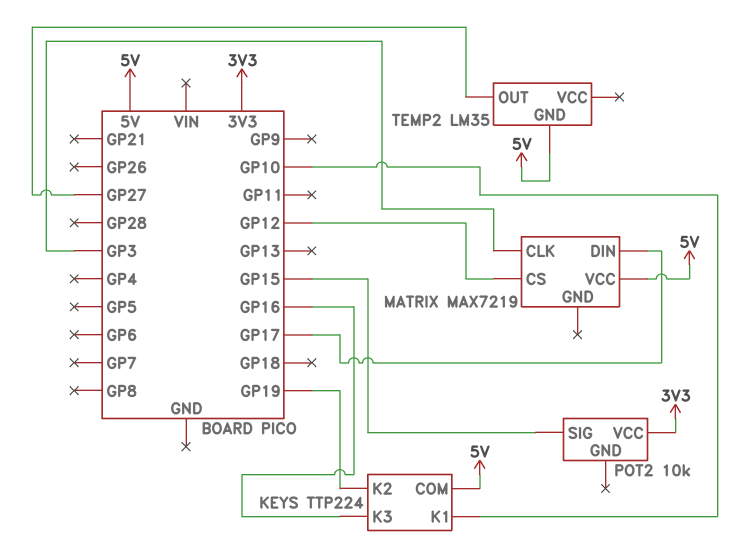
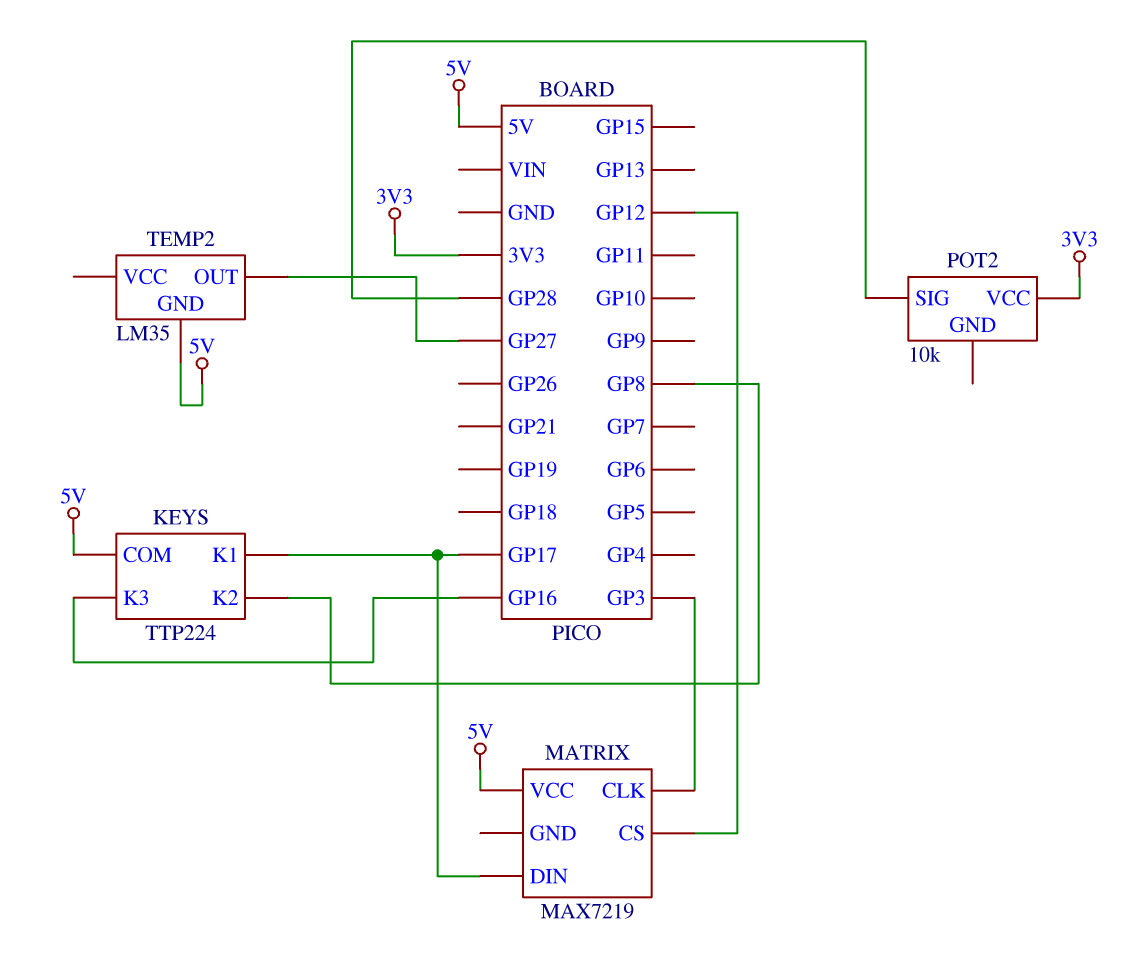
KEYS pin K1: GP10 -> GP17
KEYS pin K2: GP19 -> GP8
POT2 pin SIG: GP15 -> GP28

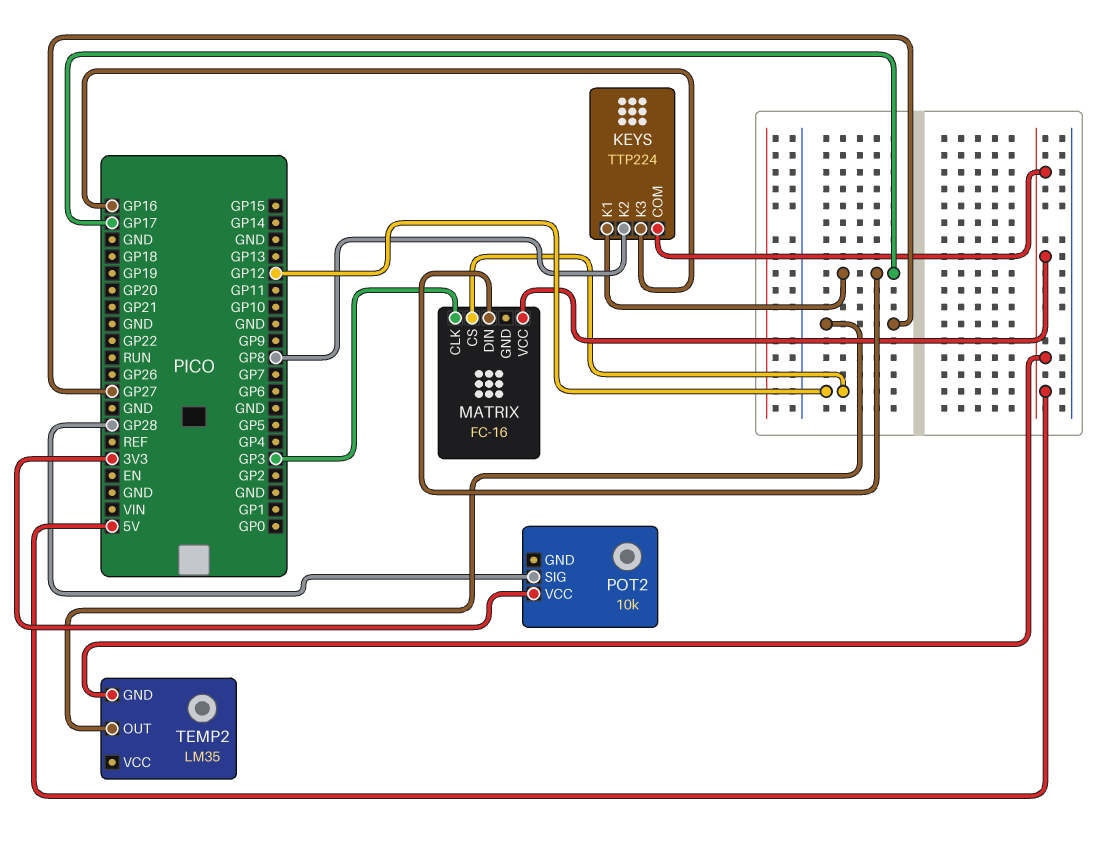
MATRIX: MAX7219 -> FC-16

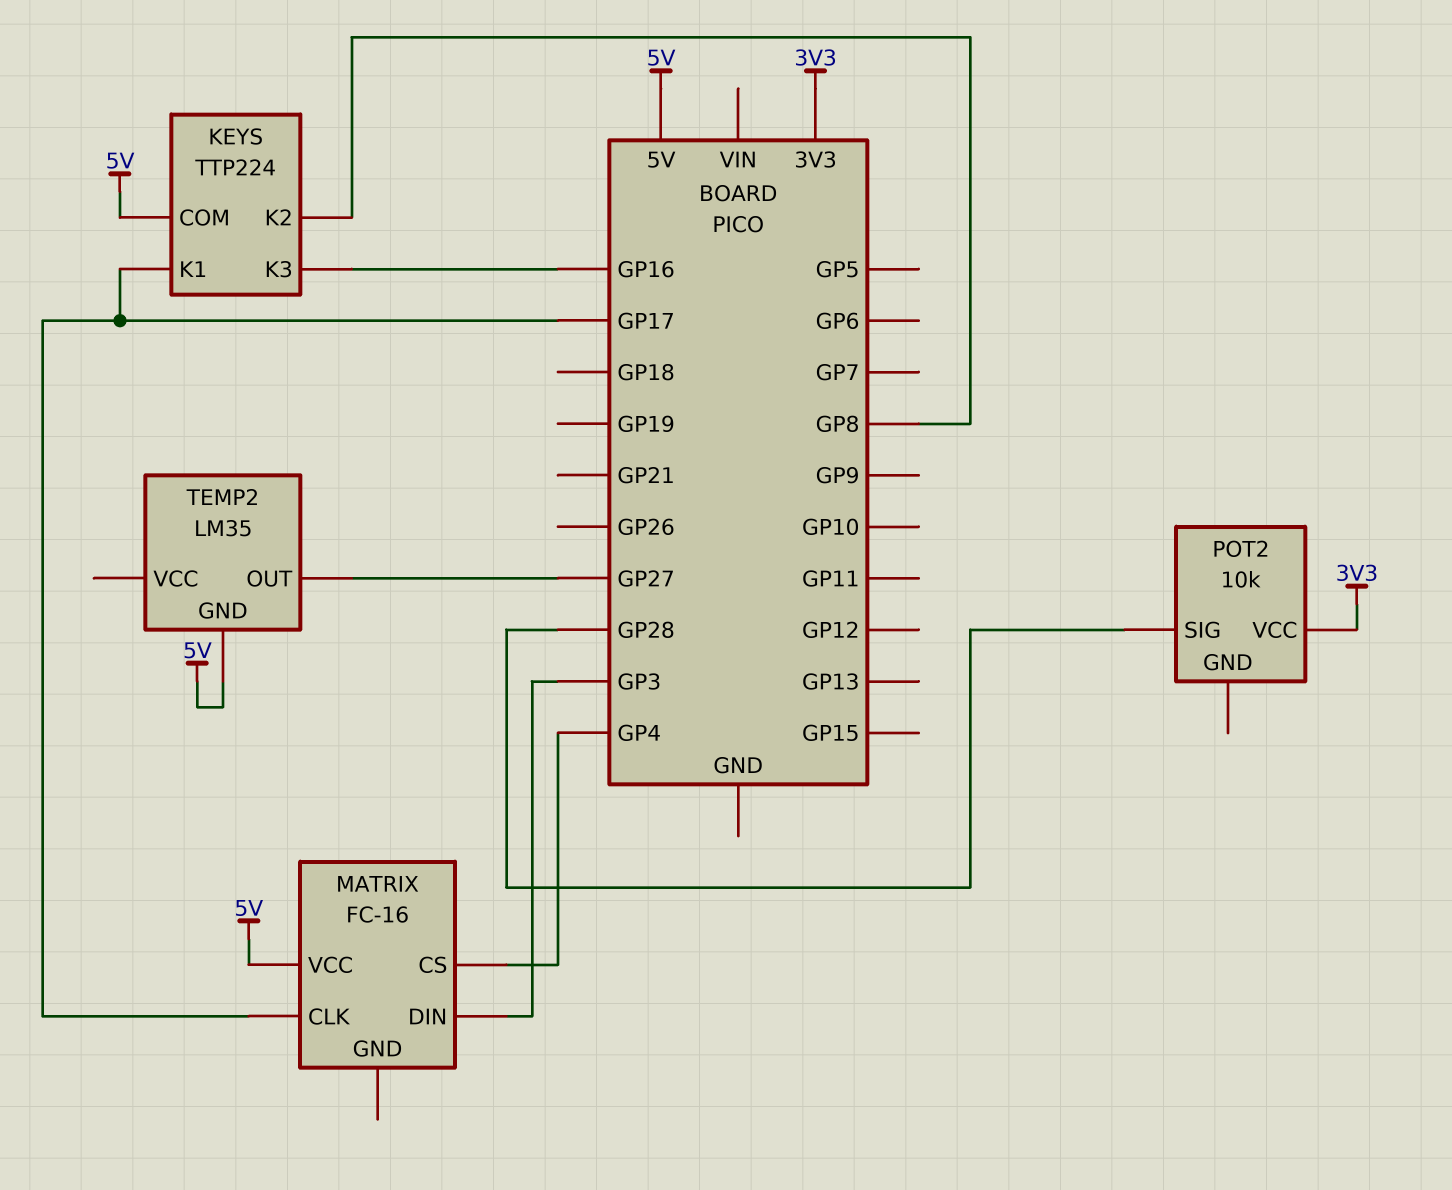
MATRIX pin CLK: GP3 -> GP17
MATRIX pin CS: GP12 -> GP4
MATRIX pin DIN: GP17 -> GP3

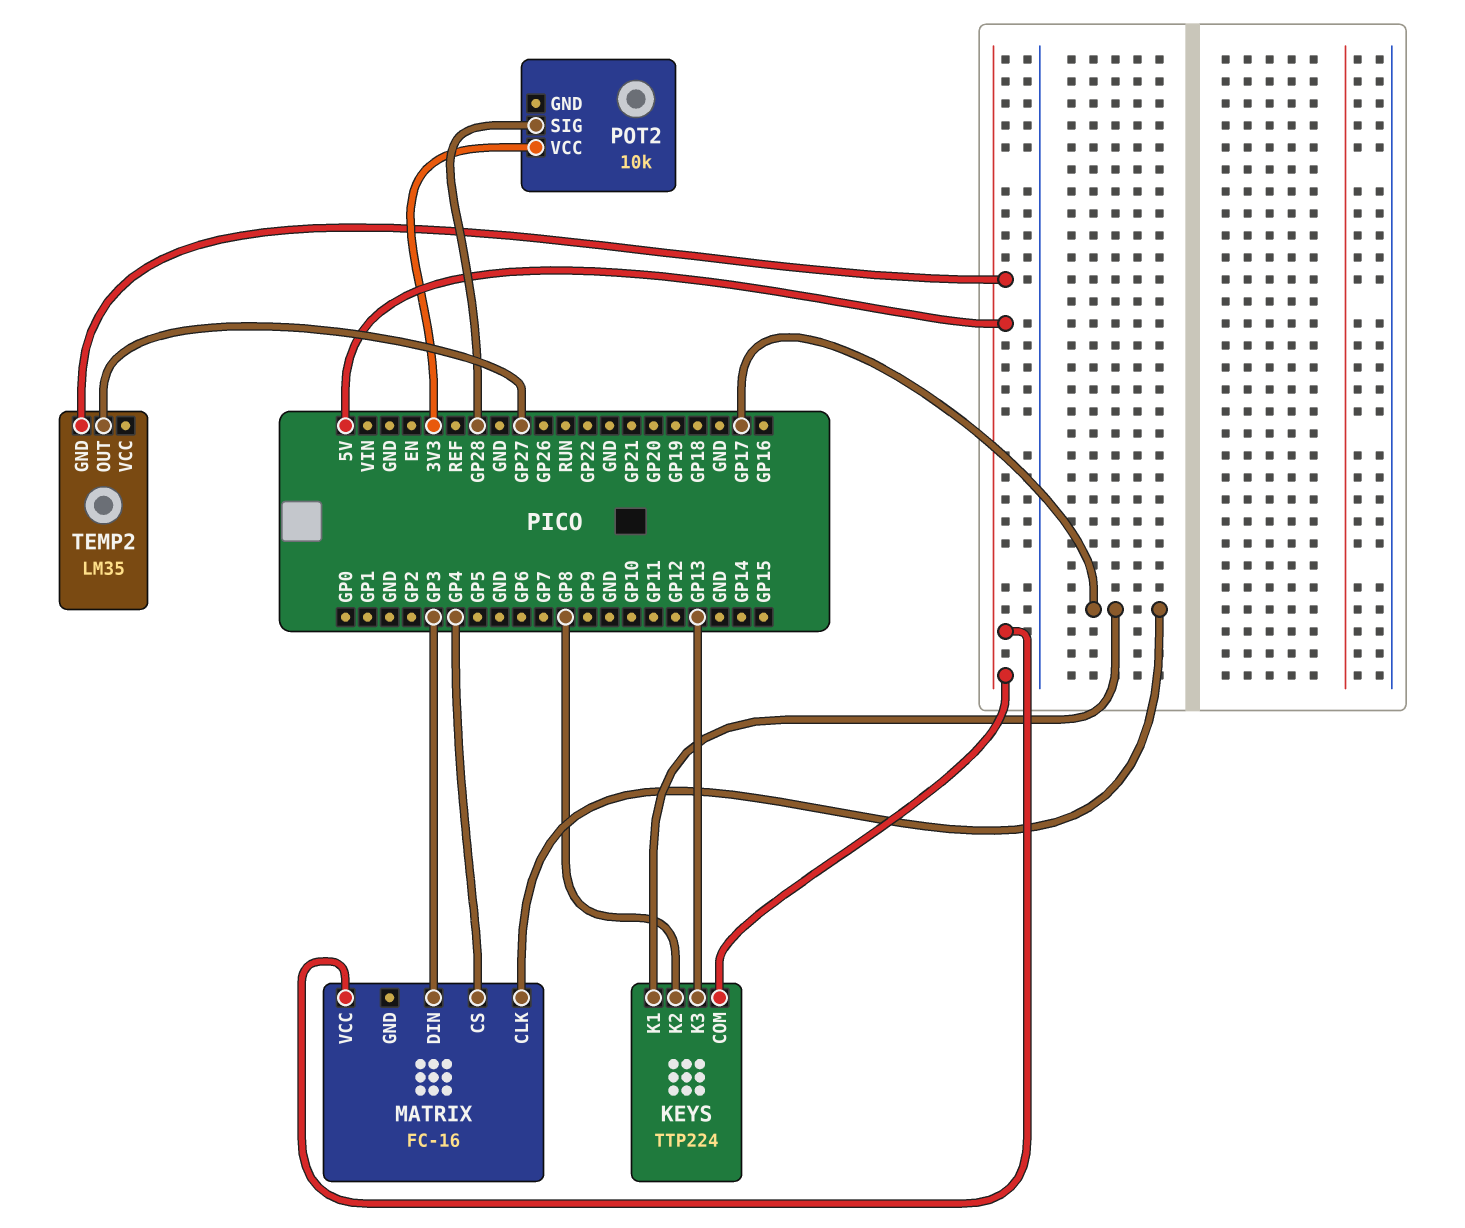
KEYS pin K3: GP16 -> GP13

